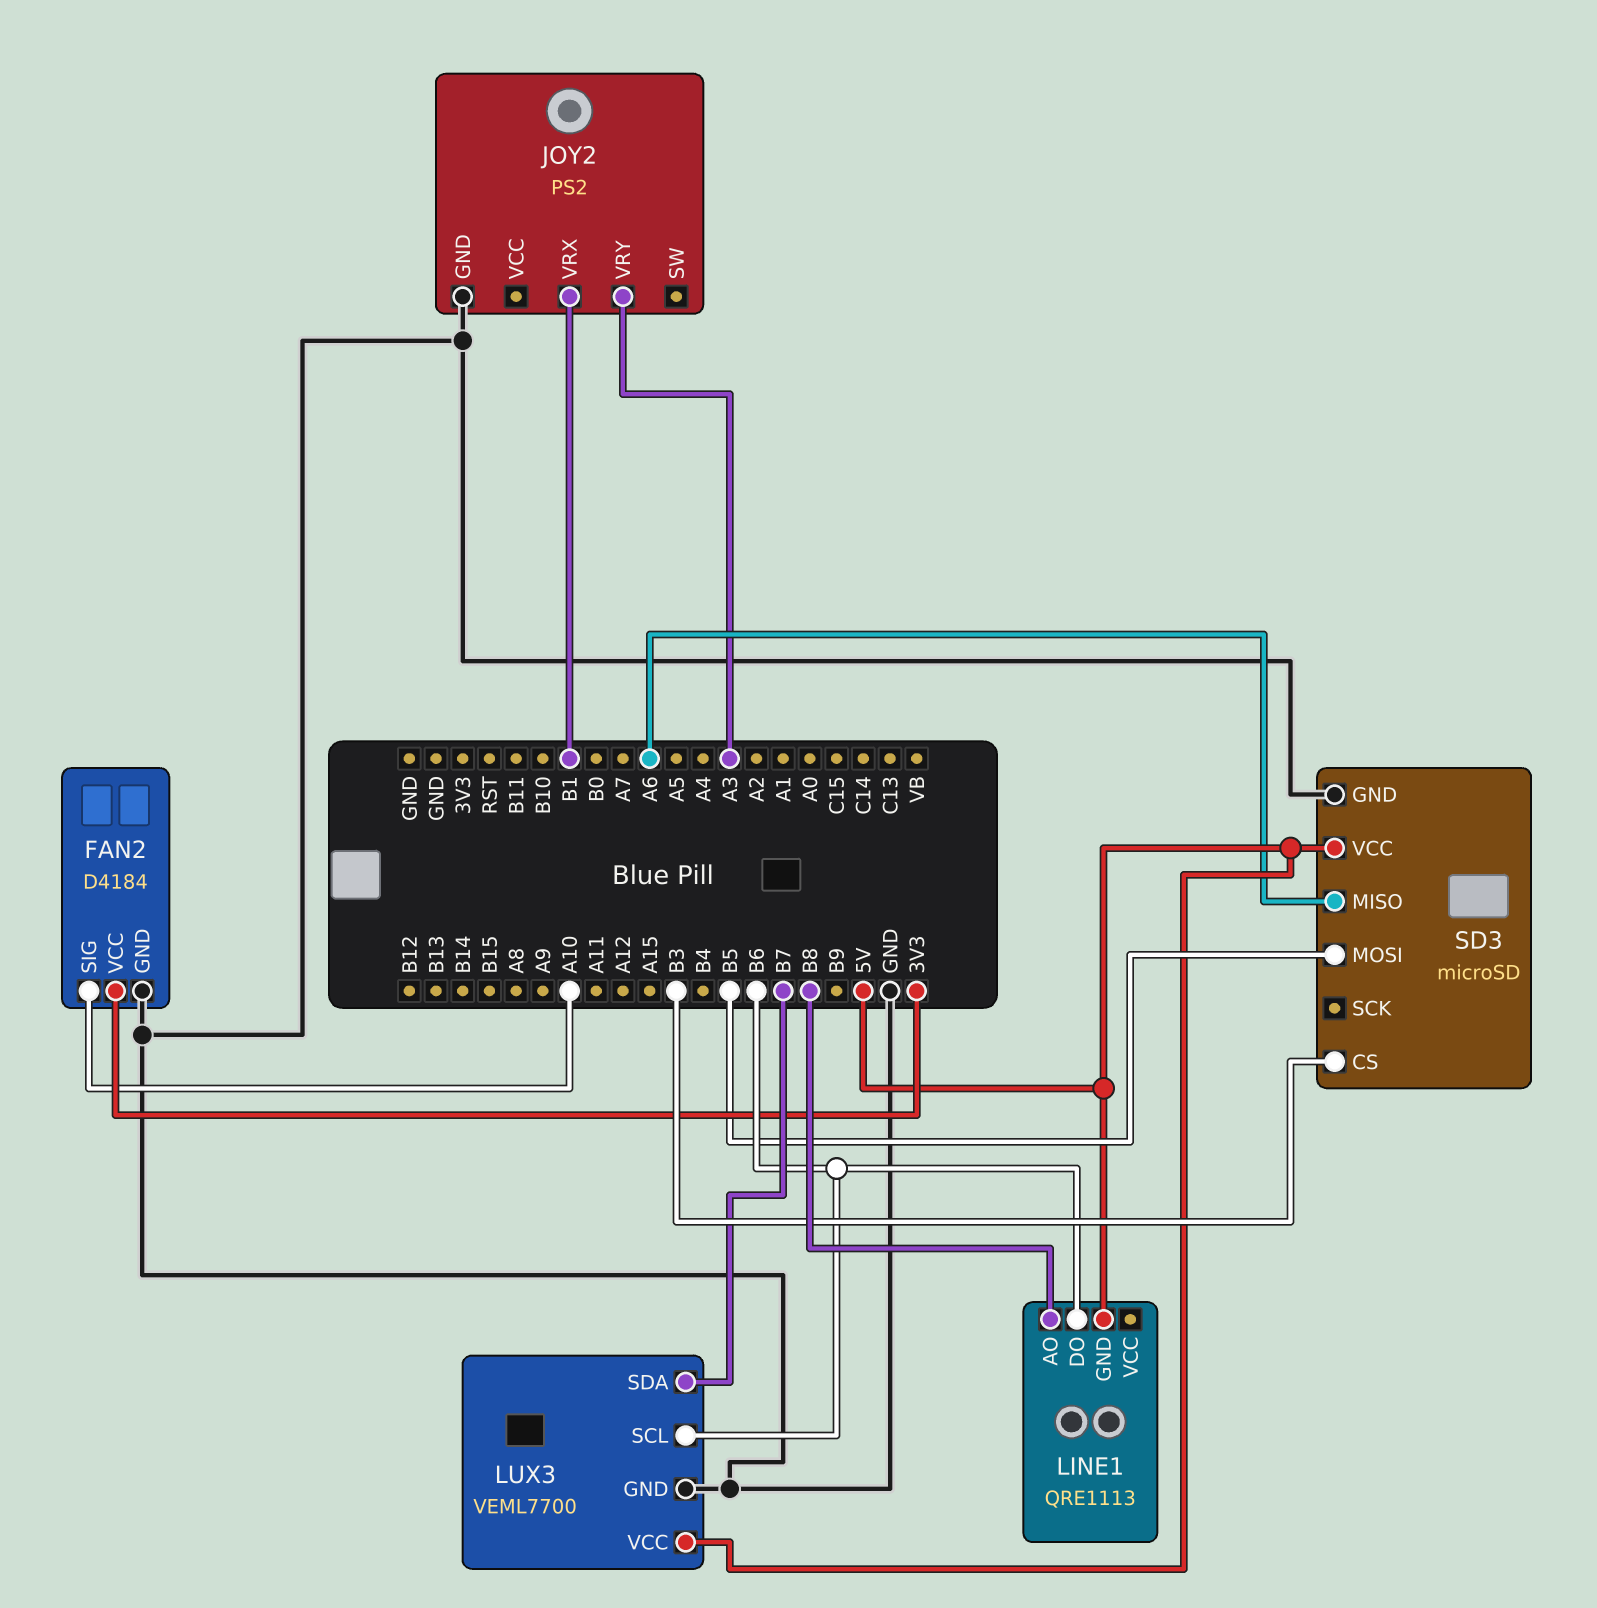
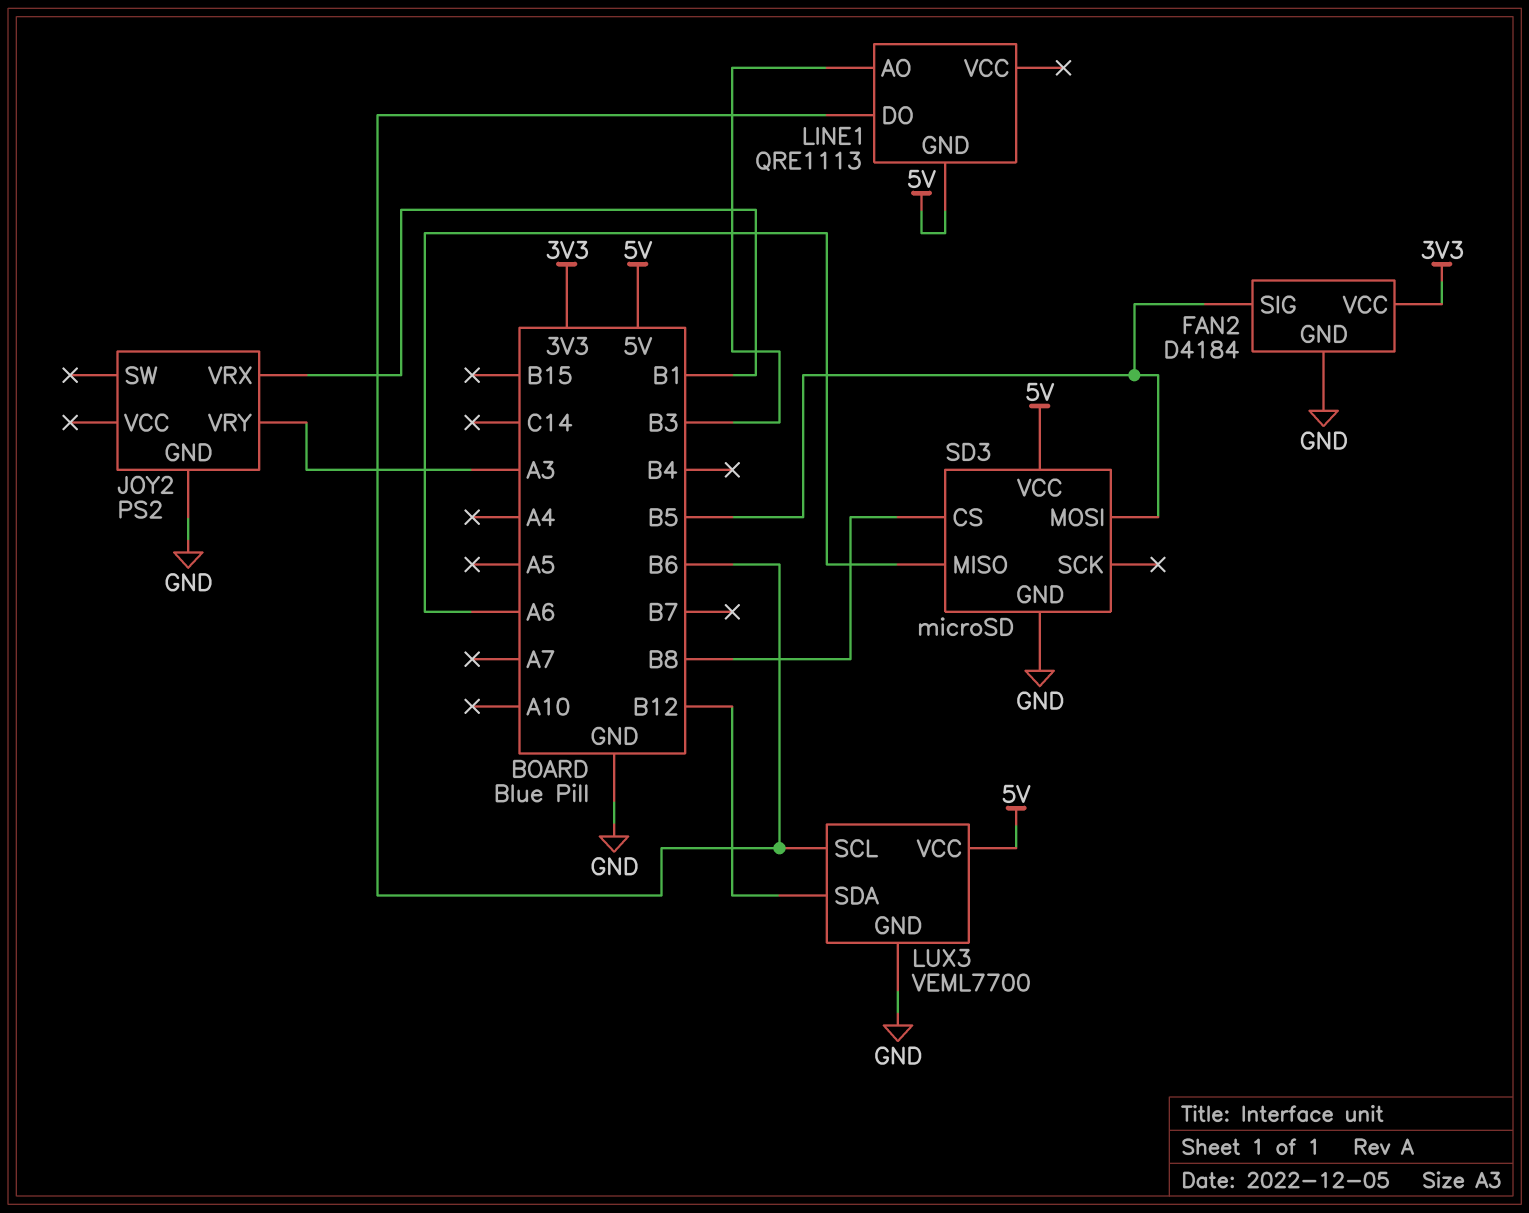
FAN2 pin SIG: A10 -> B5
LINE1 pin AO: B8 -> B3
LUX3 pin SDA: B7 -> B12
SD3 pin CS: B3 -> B8

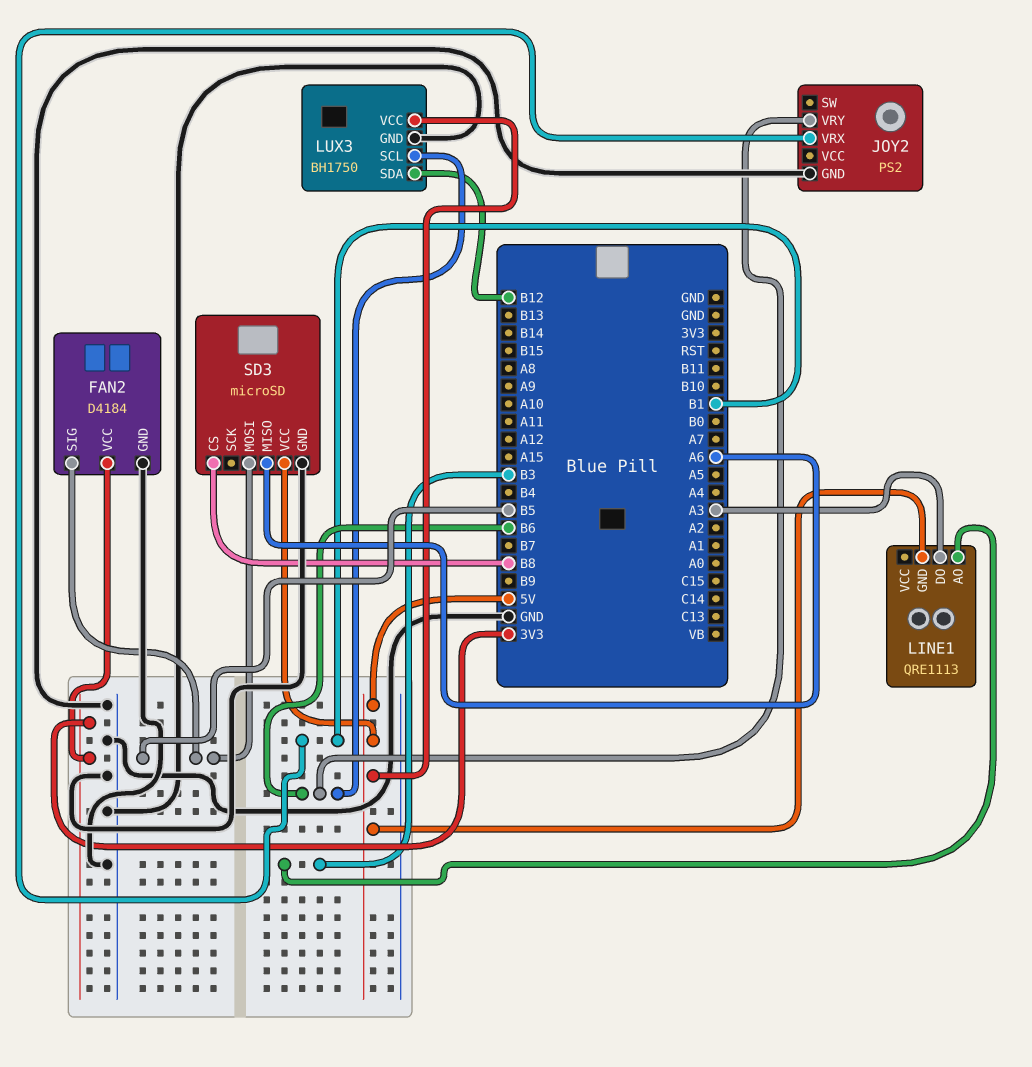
JOY2 pin VRY: A3 -> B6
LINE1 pin DO: B6 -> A3
LUX3: VEML7700 -> BH1750

